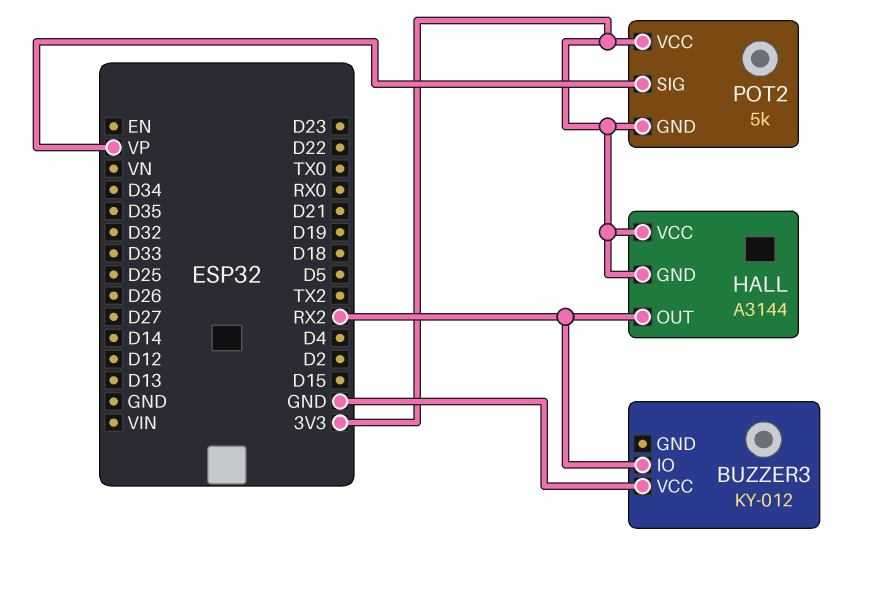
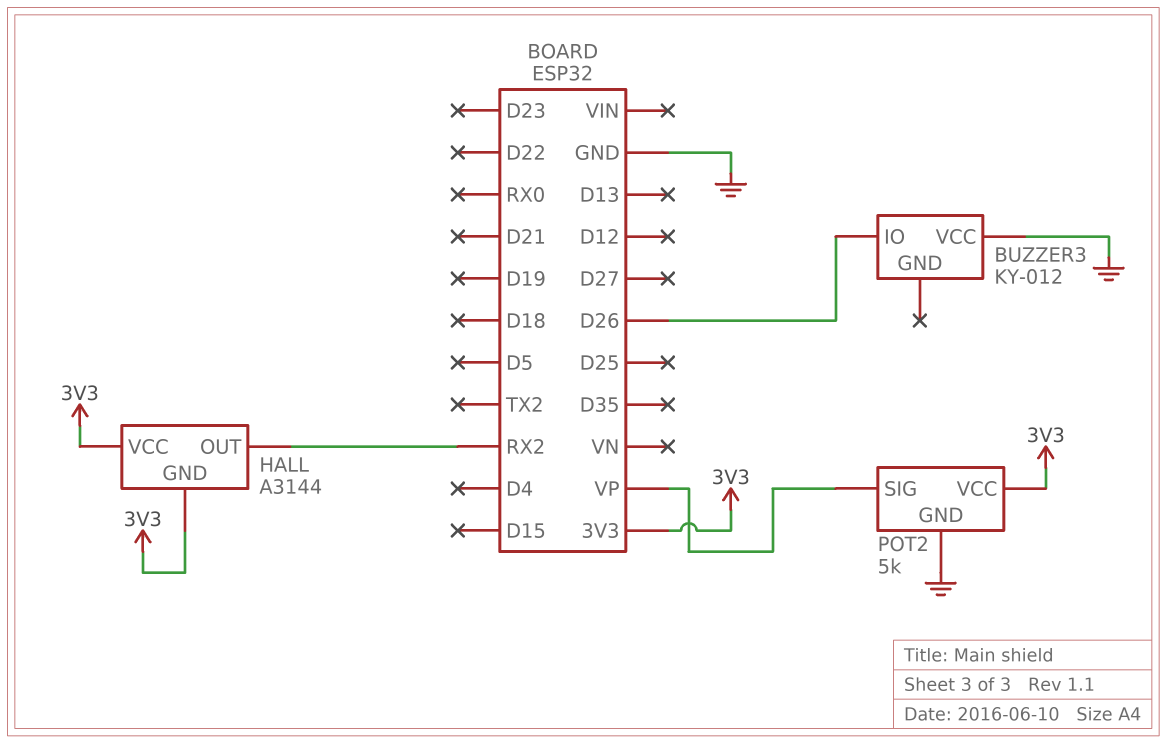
BUZZER3 pin IO: RX2 -> D26
POT2 pin GND: 3V3 -> GND

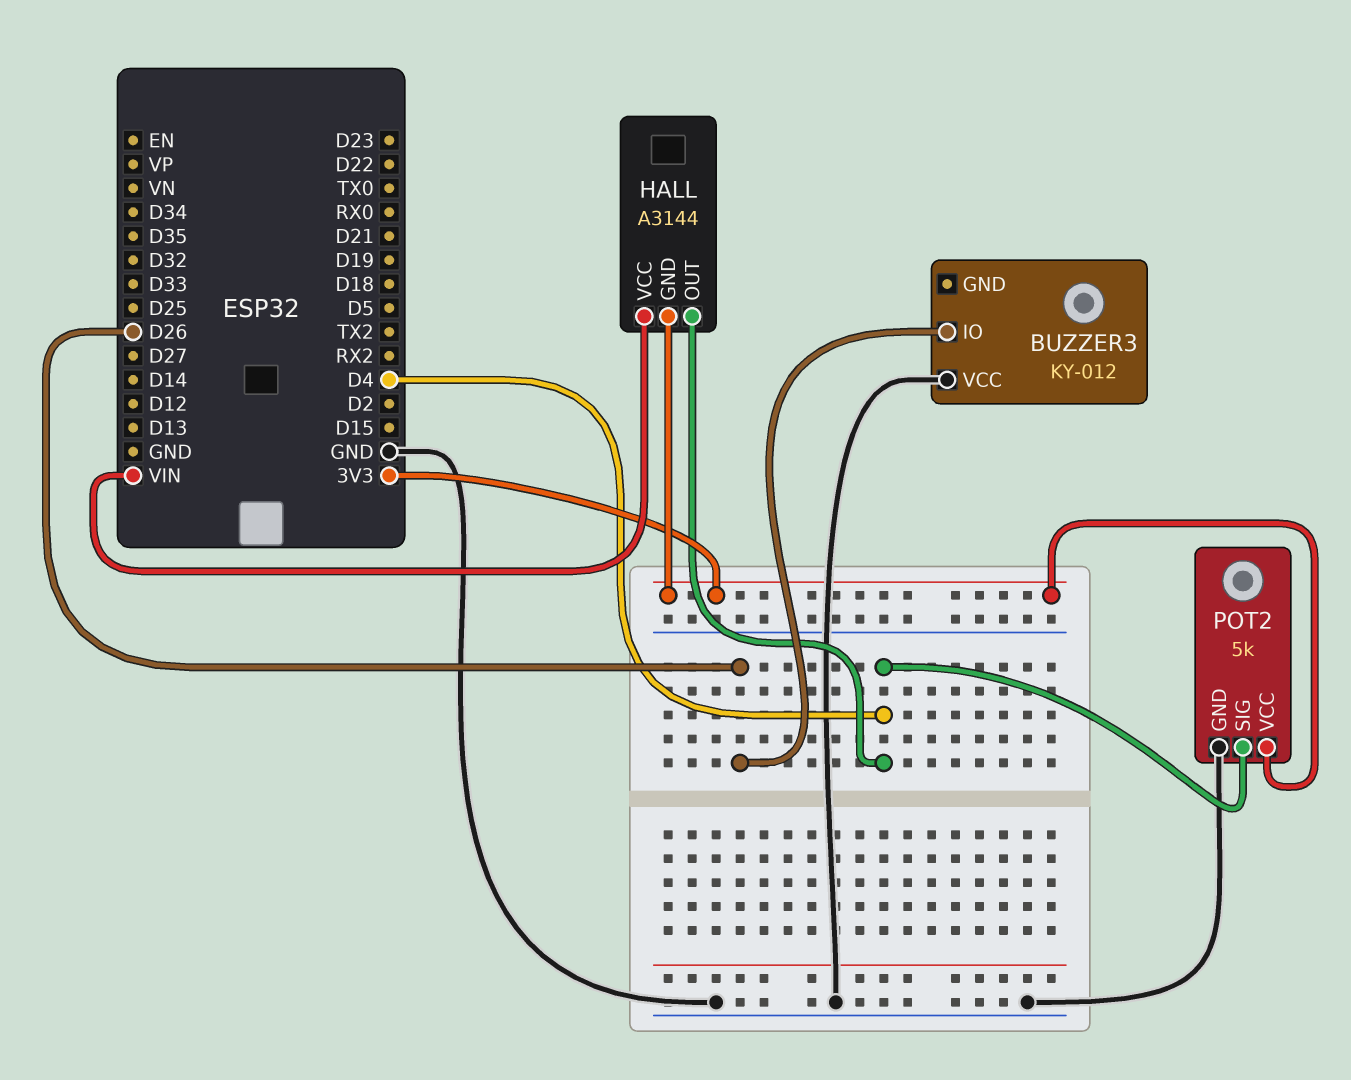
HALL pin OUT: RX2 -> D4
HALL pin VCC: 3V3 -> VIN
POT2 pin SIG: VP -> D4

